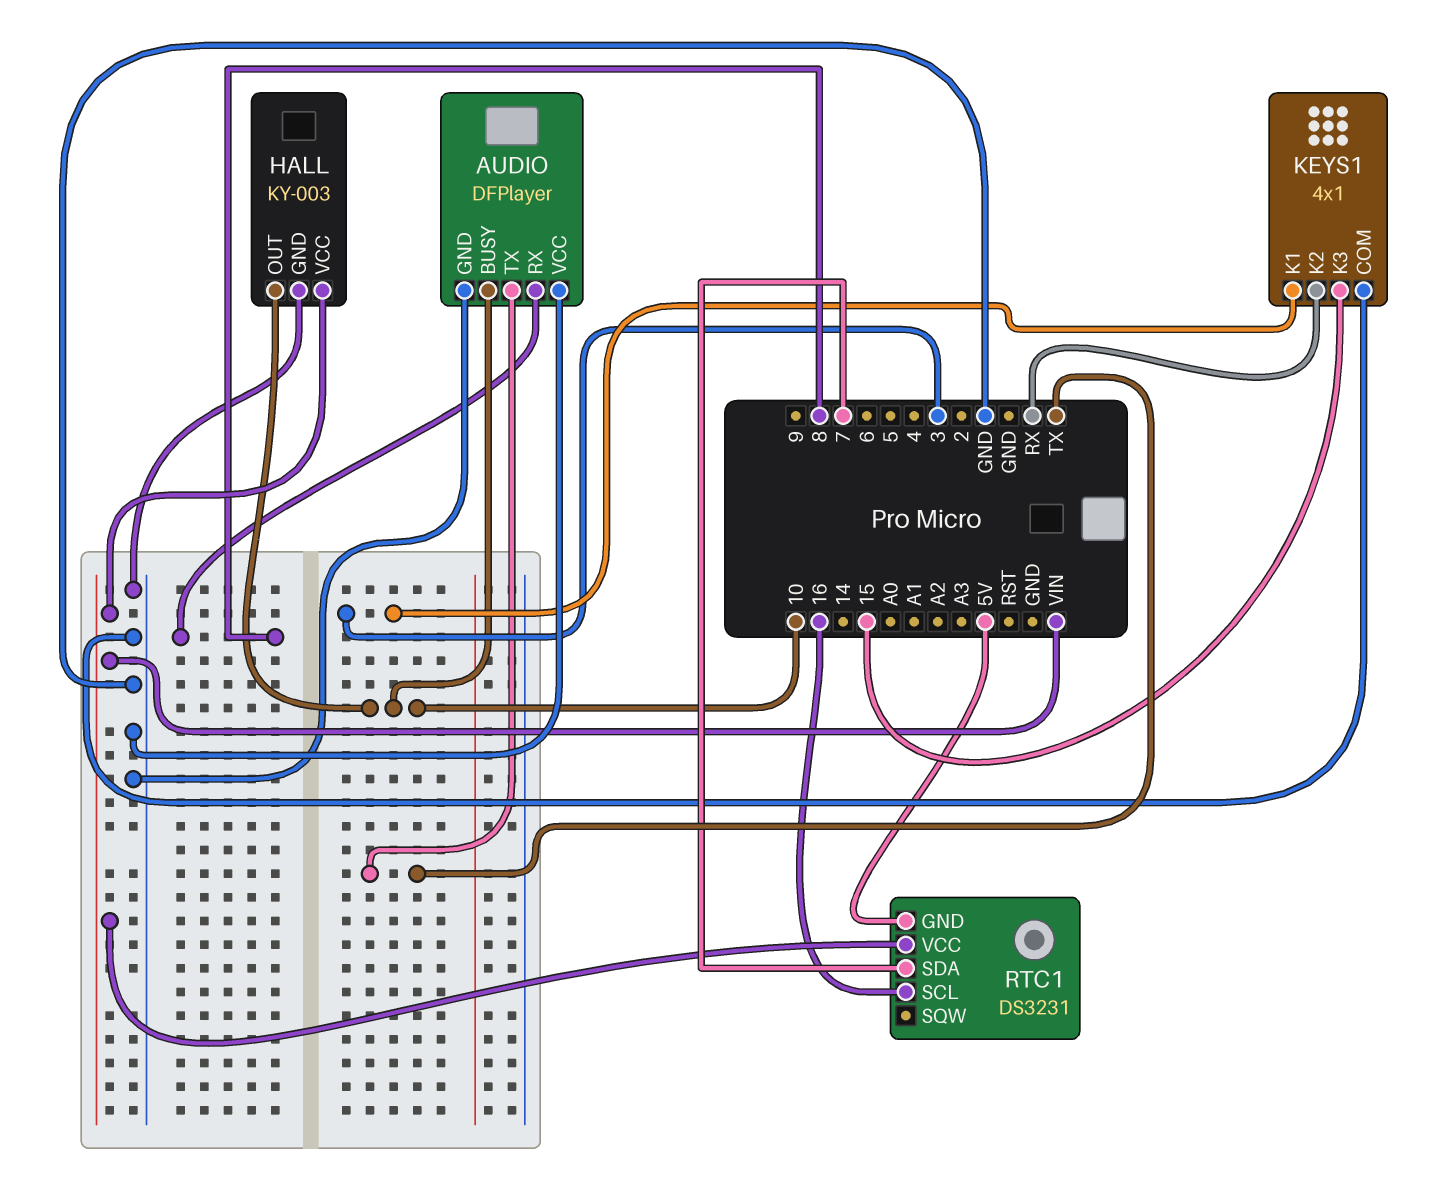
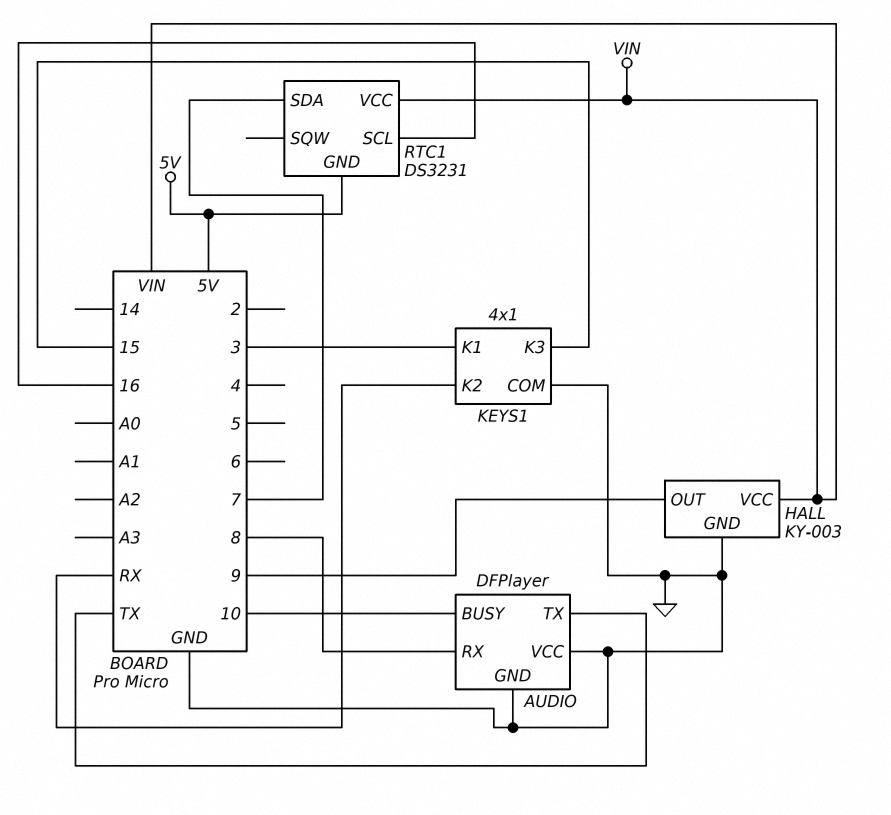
HALL pin OUT: 10 -> 9

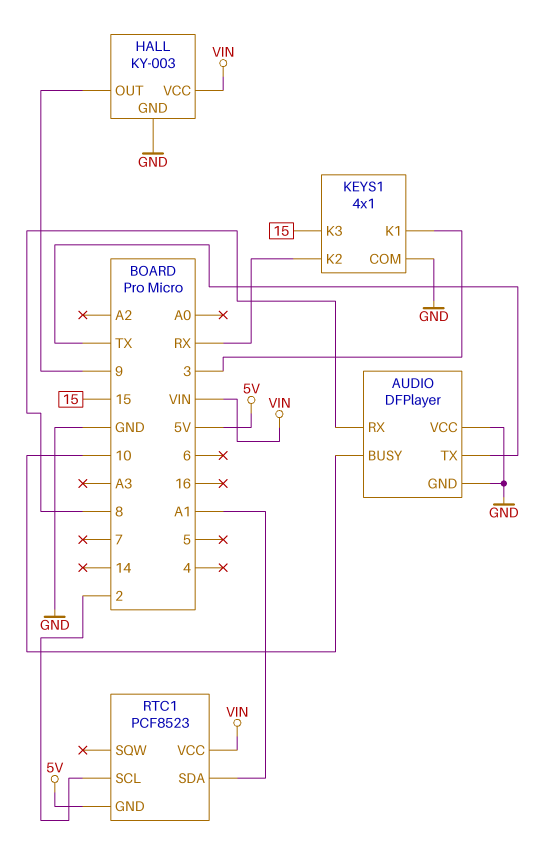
RTC1: DS3231 -> PCF8523
RTC1 pin SCL: 16 -> 2
RTC1 pin SDA: 7 -> A1

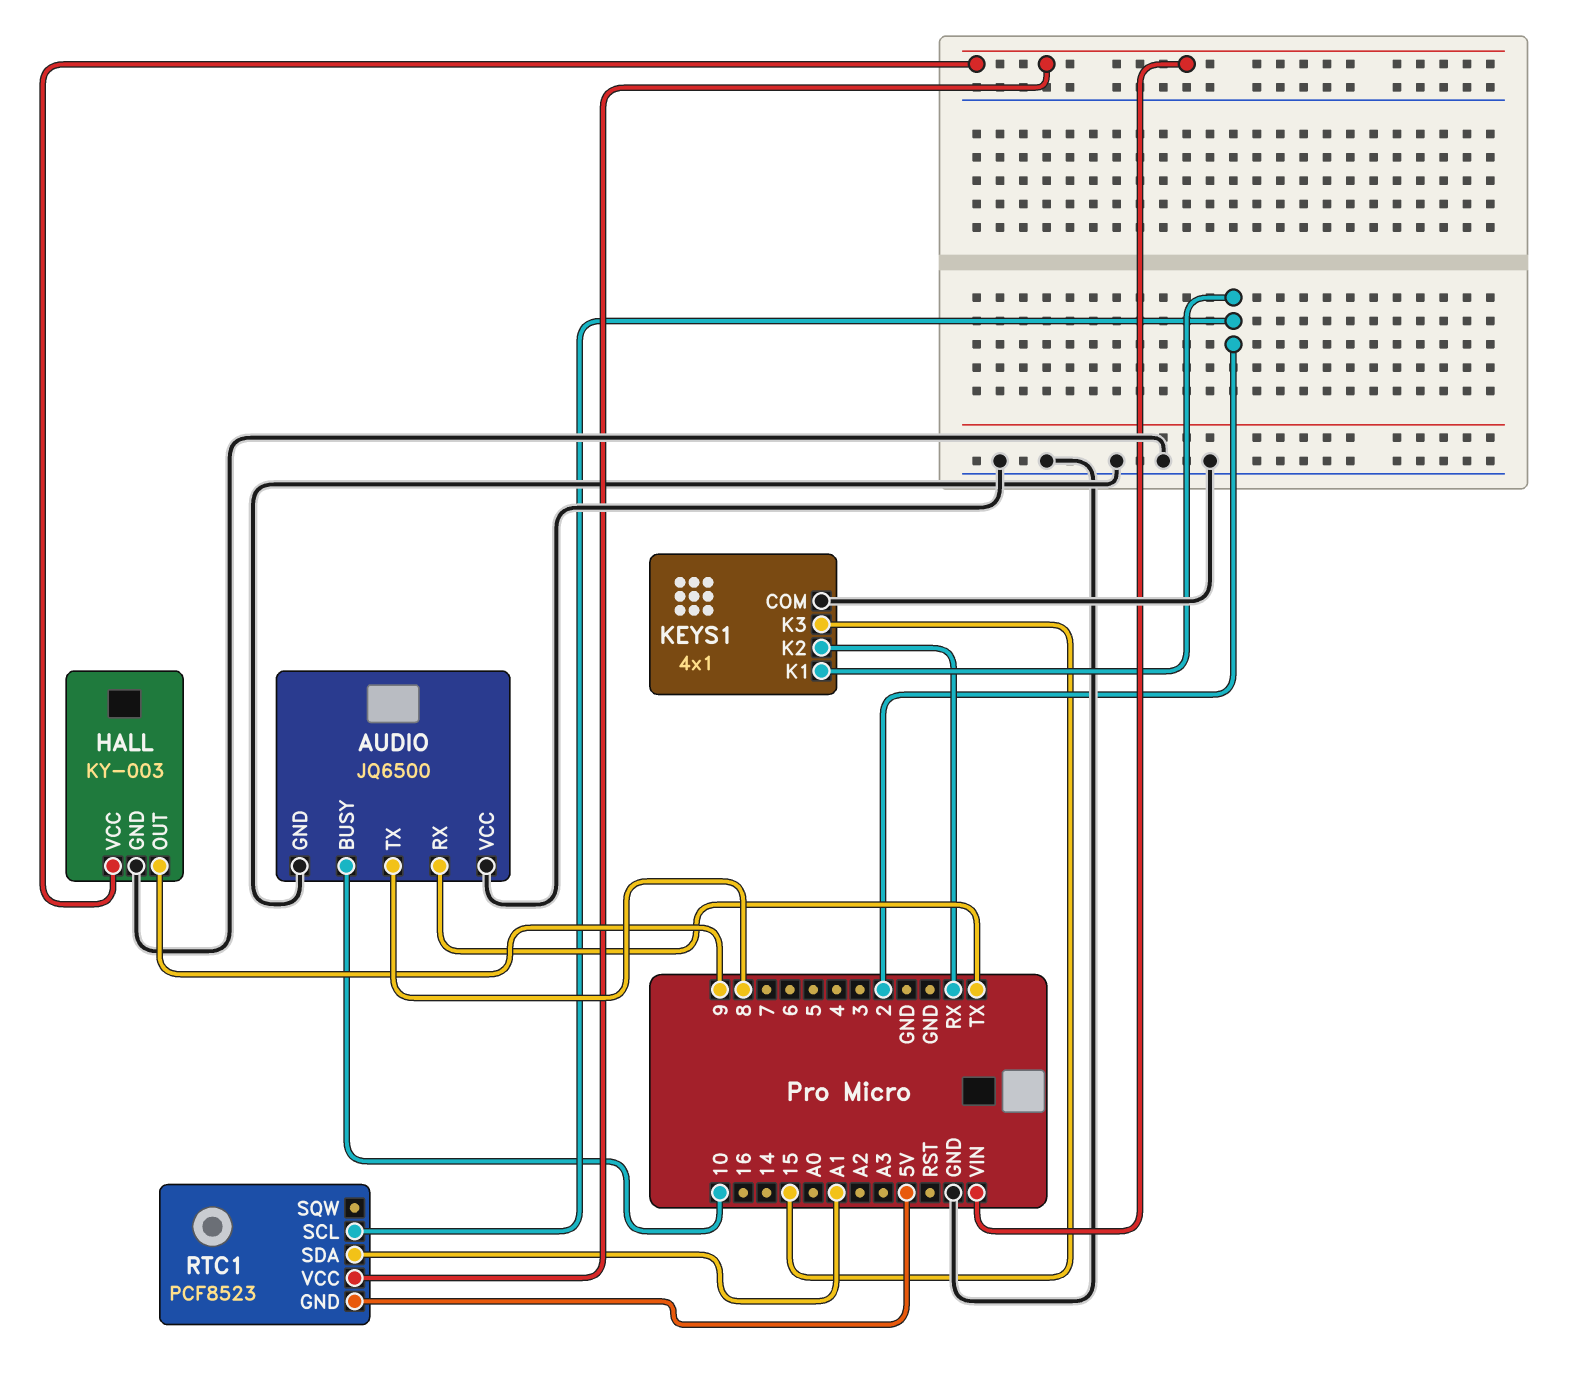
AUDIO: DFPlayer -> JQ6500
AUDIO pin RX: 8 -> TX
AUDIO pin TX: TX -> 8
KEYS1 pin K1: 3 -> 2

